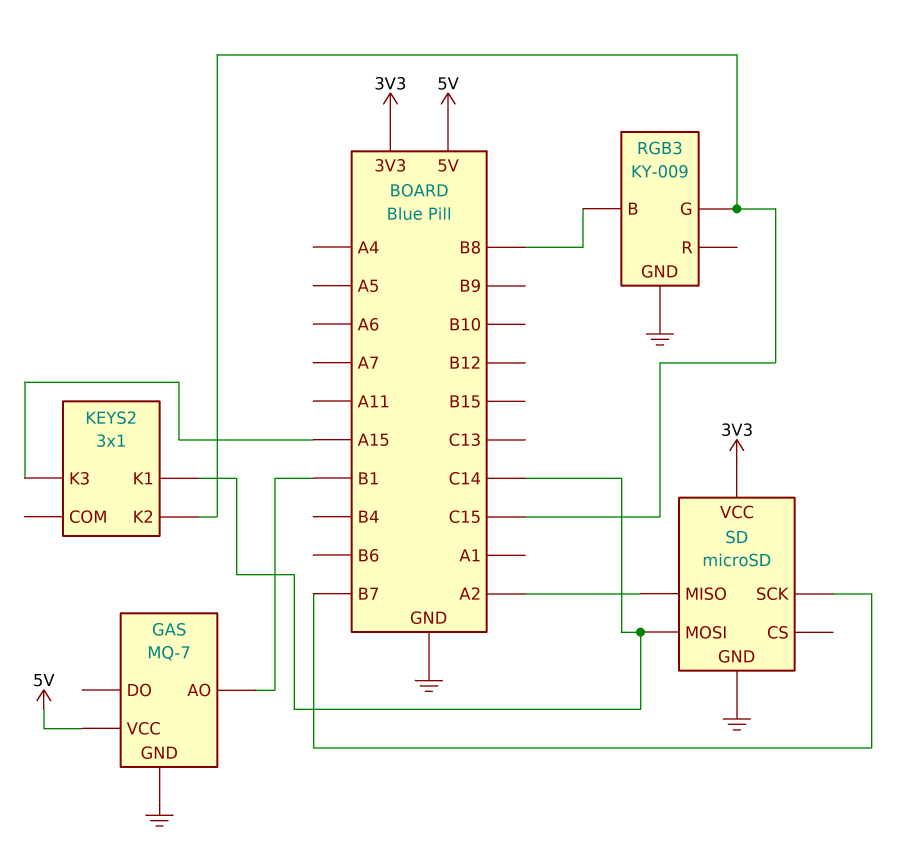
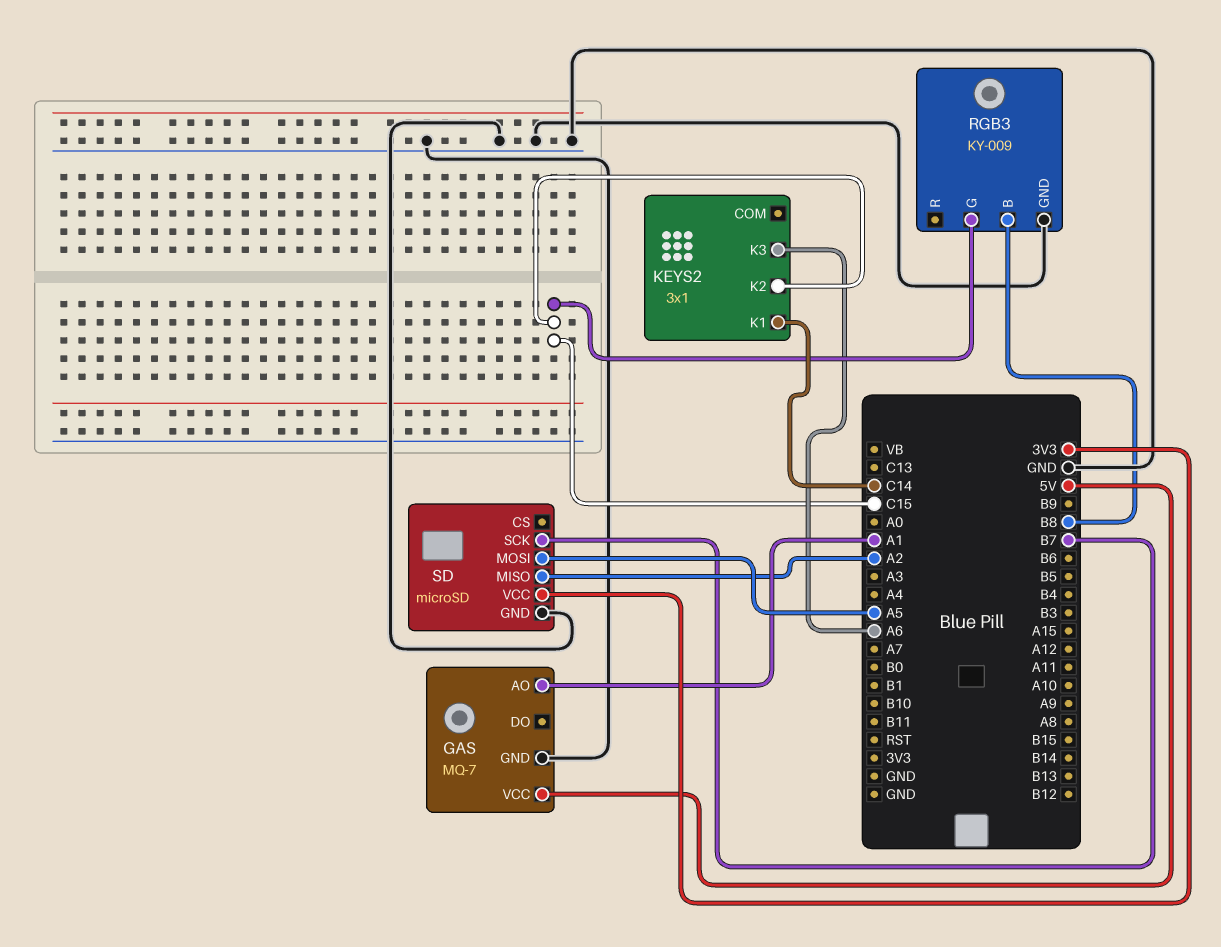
GAS pin AO: B1 -> A1
KEYS2 pin K3: A15 -> A6
SD pin MOSI: C14 -> A5

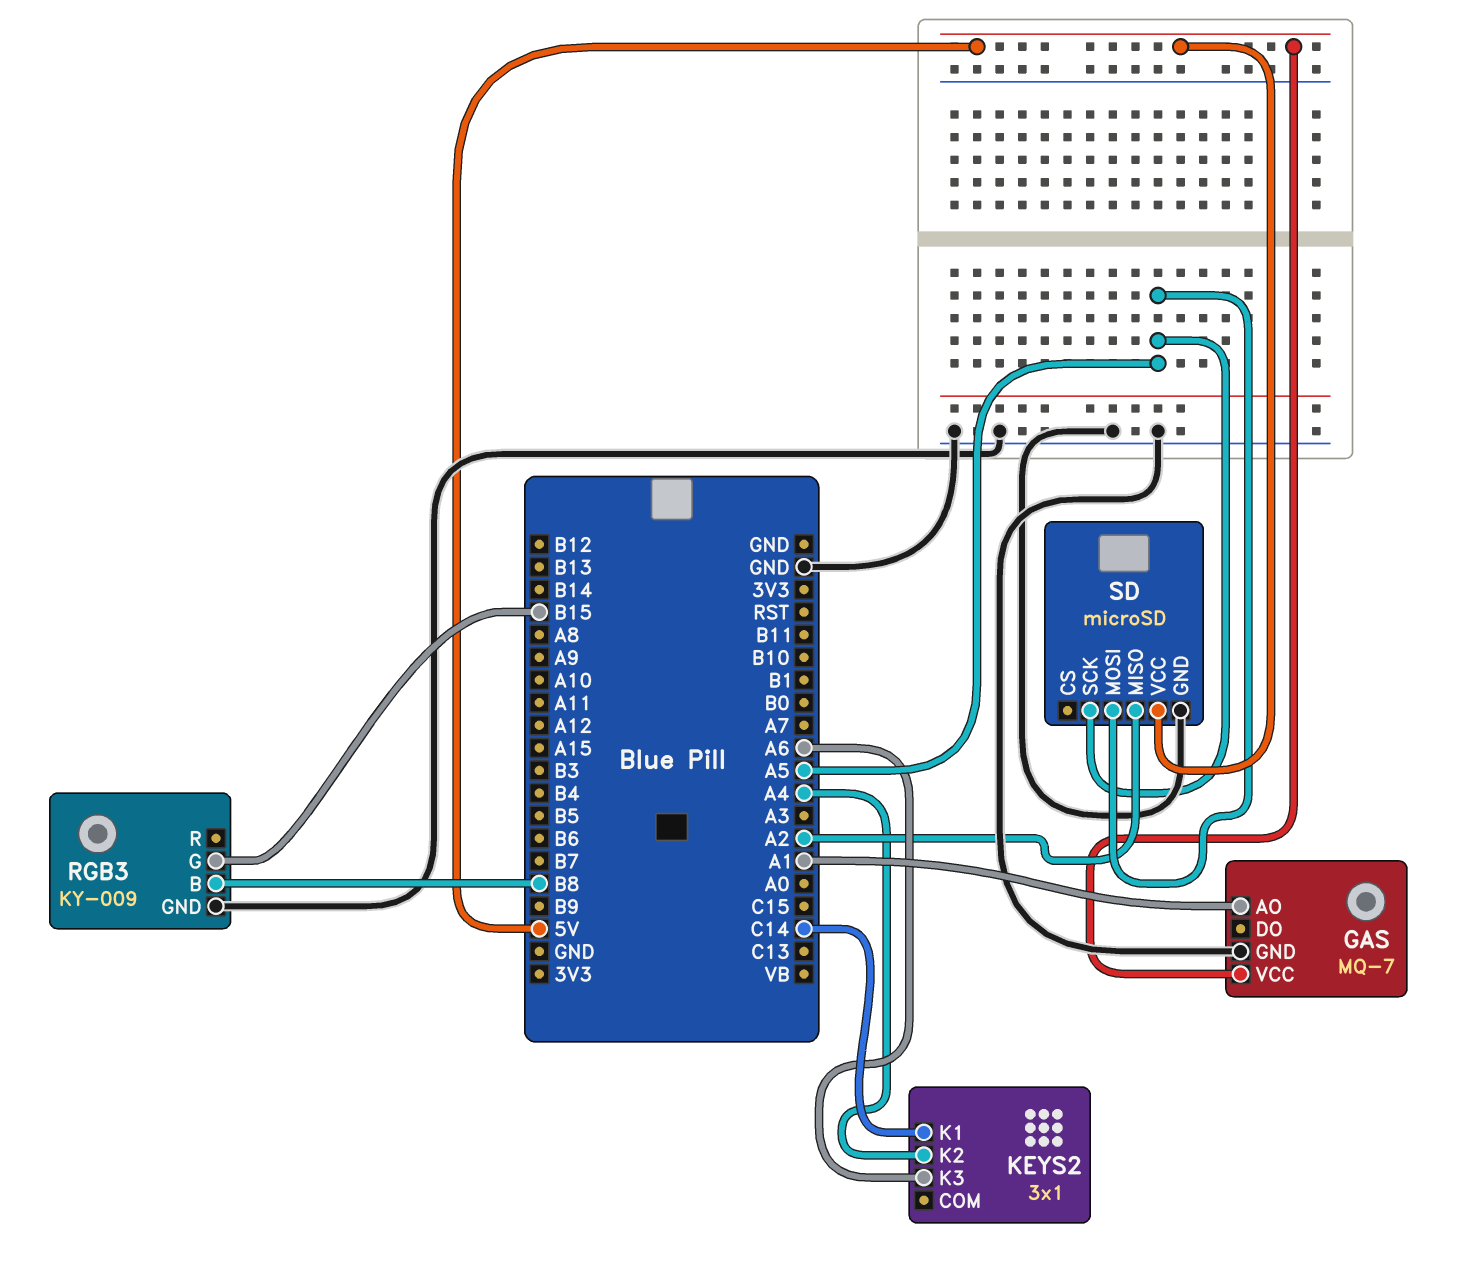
KEYS2 pin K2: C15 -> A4
RGB3 pin G: C15 -> B15
SD pin SCK: B7 -> A5
SD pin VCC: 3V3 -> 5V

